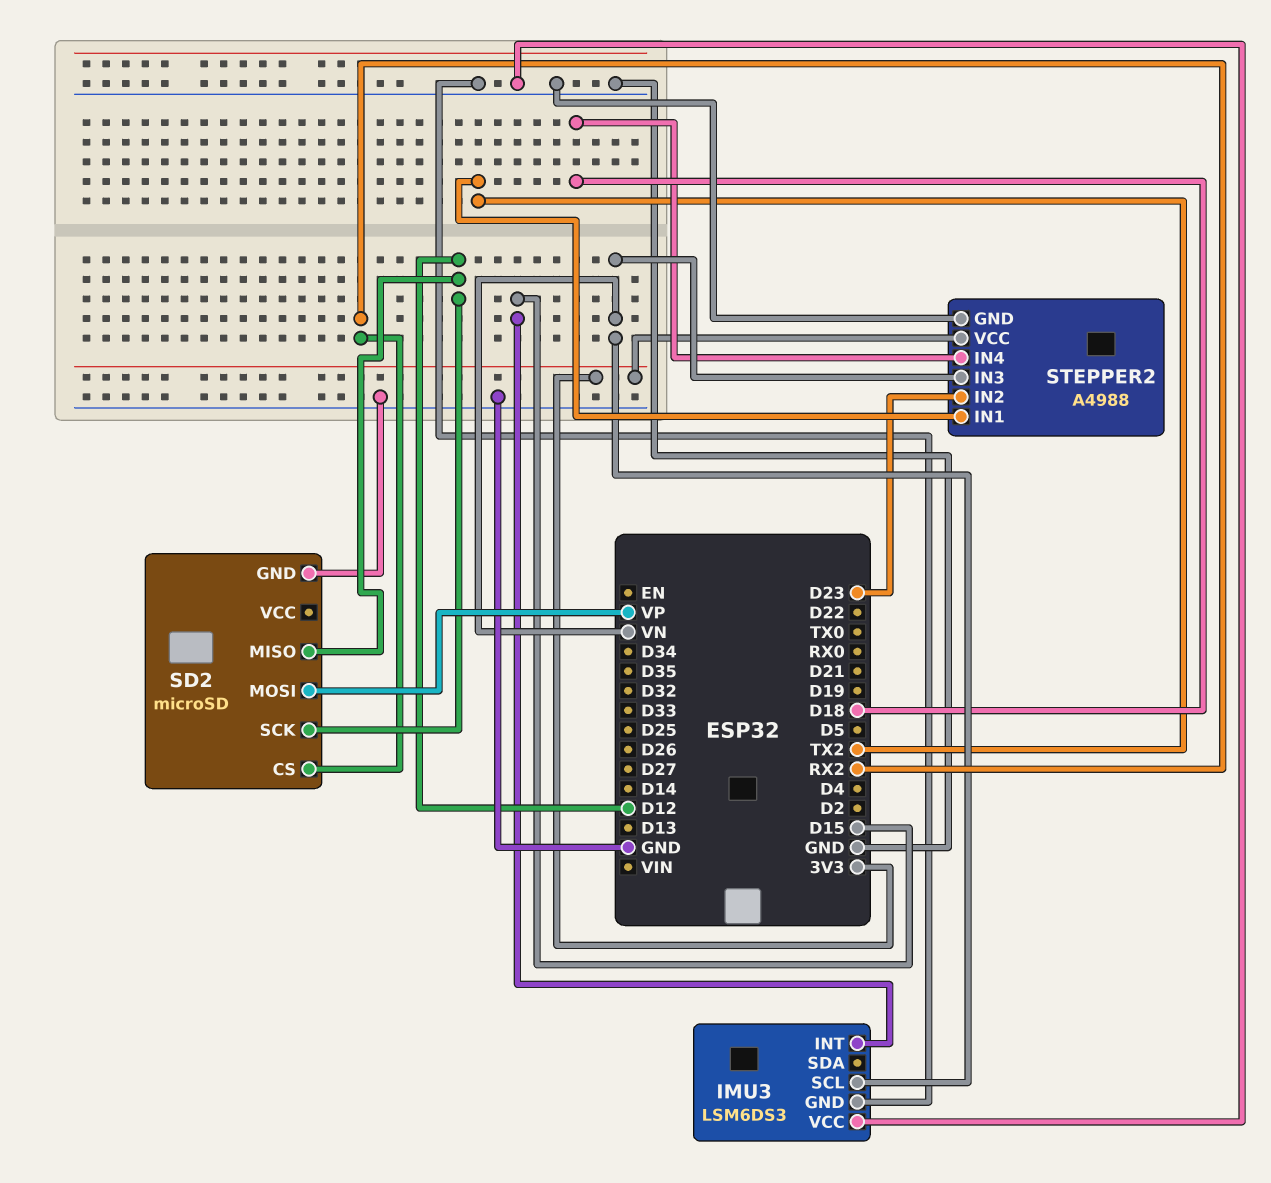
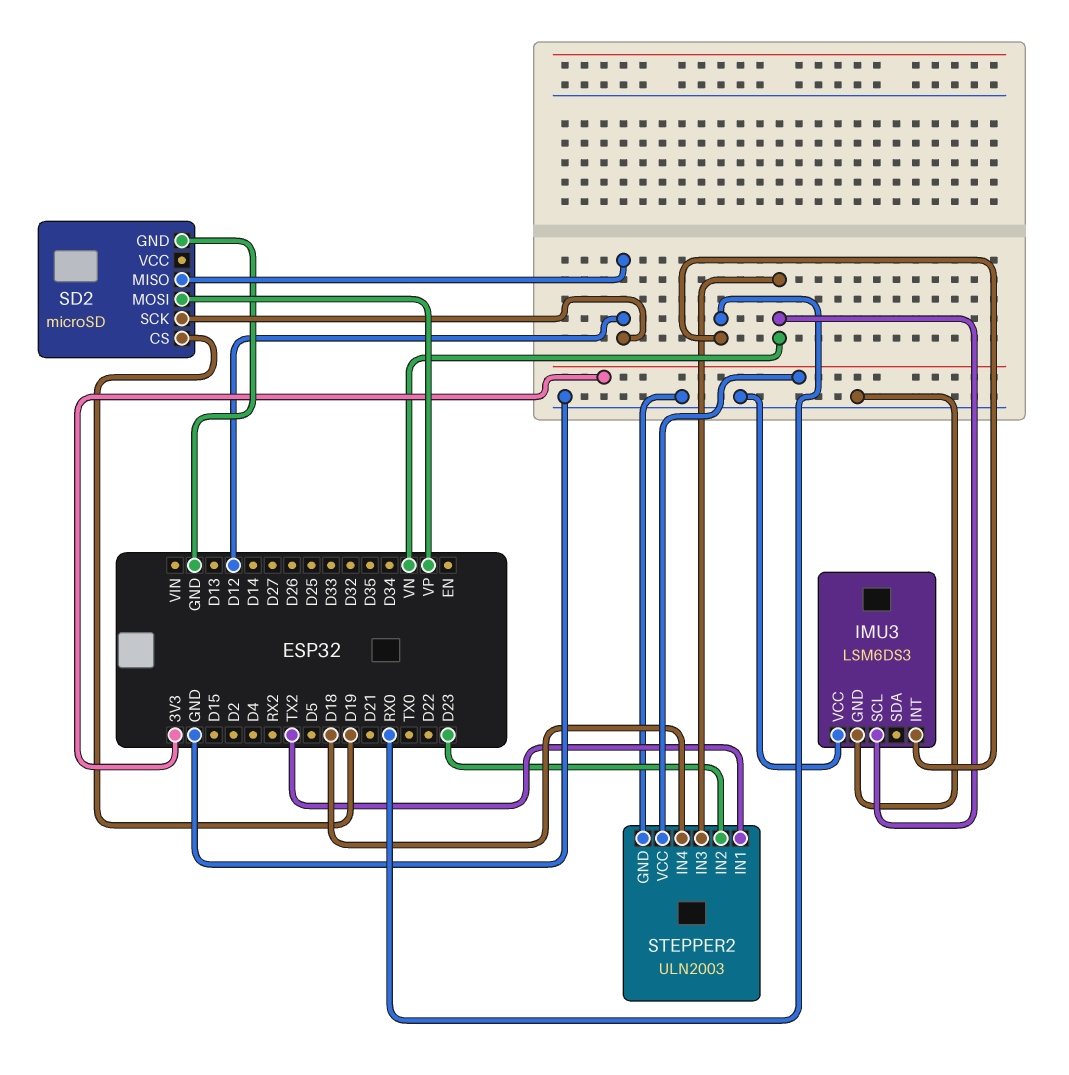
IMU3 pin INT: D15 -> RX0
SD2 pin CS: RX2 -> D19
STEPPER2: A4988 -> ULN2003

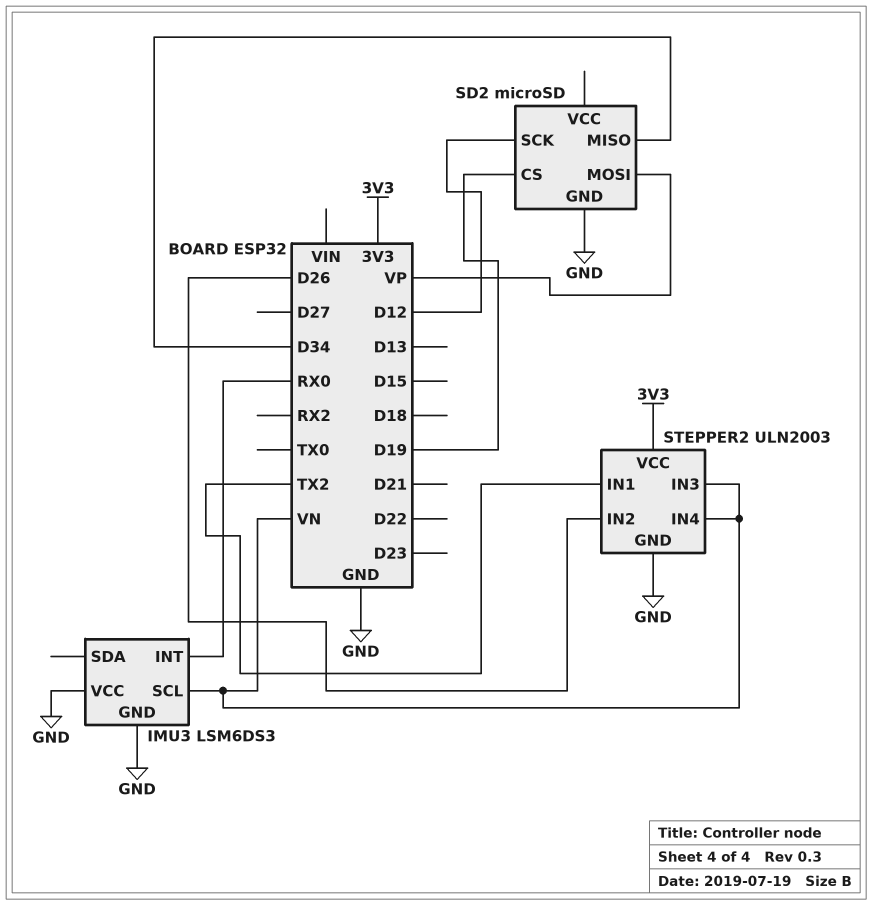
SD2 pin MISO: D12 -> D34
STEPPER2 pin IN2: D23 -> D26
STEPPER2 pin IN4: D18 -> VN

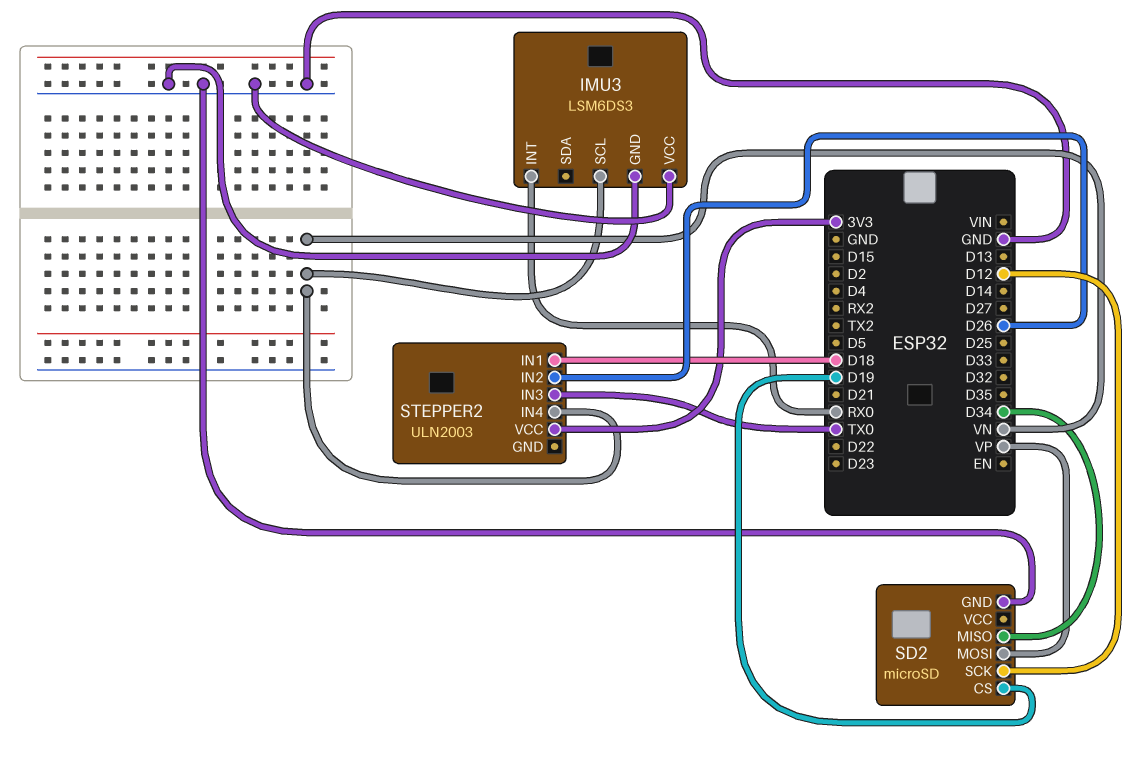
STEPPER2 pin GND: GND -> none
STEPPER2 pin IN1: TX2 -> D18
STEPPER2 pin IN3: VN -> TX0

